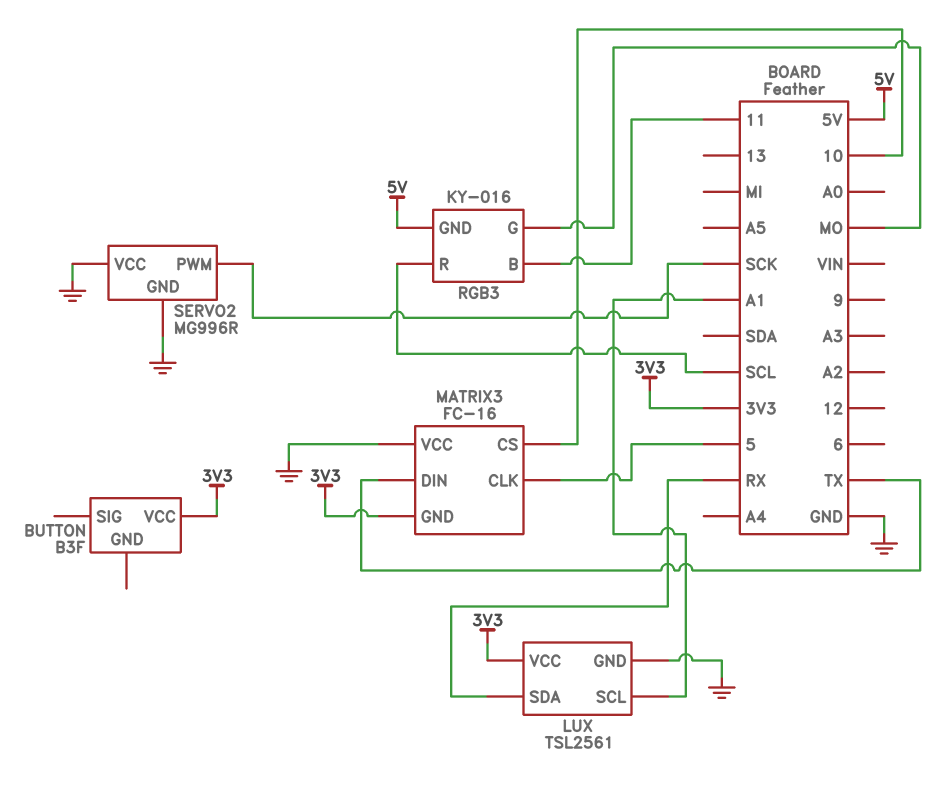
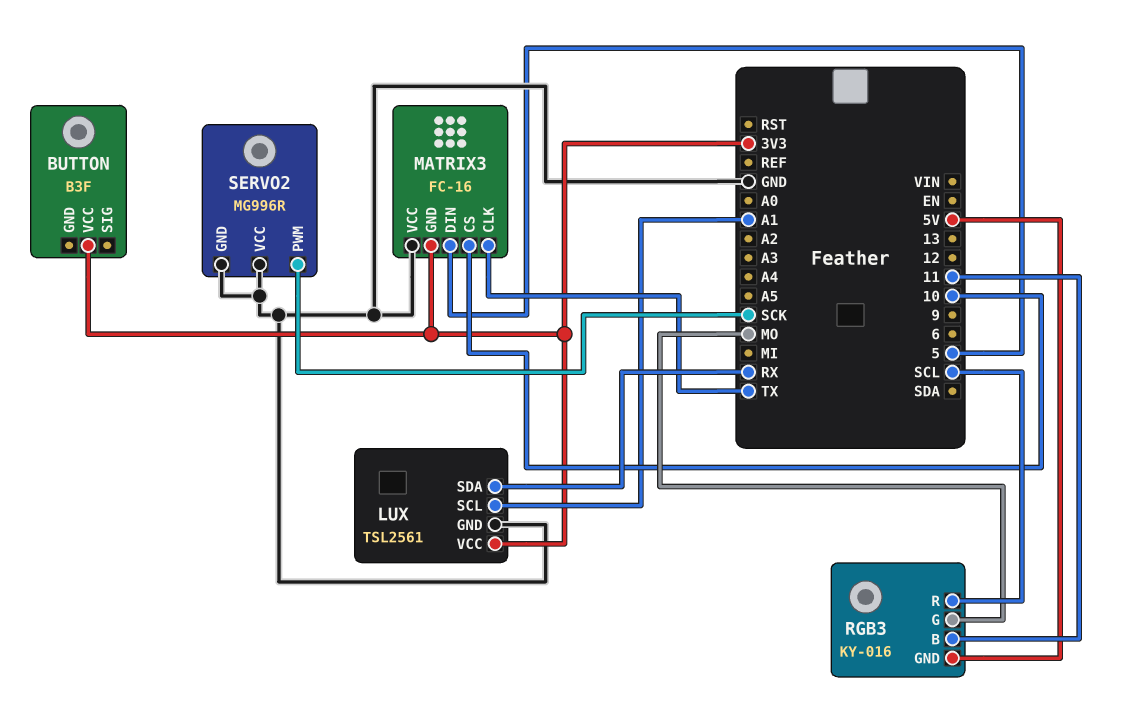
MATRIX3 pin CLK: 5 -> TX
MATRIX3 pin DIN: TX -> 5

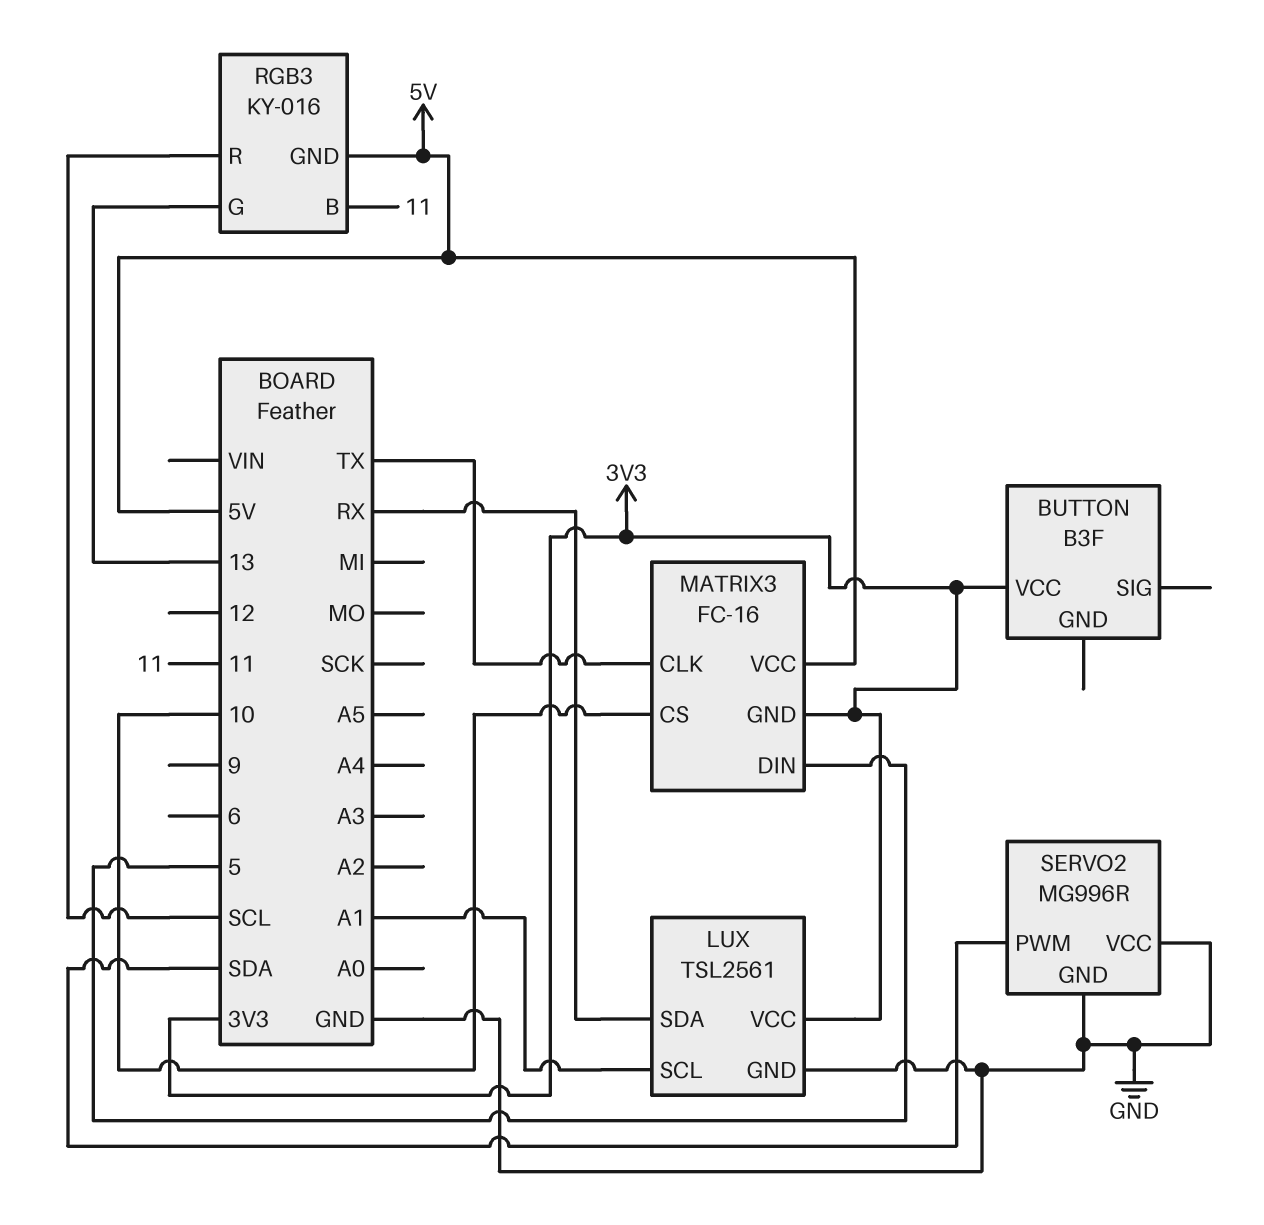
MATRIX3 pin VCC: GND -> 5V
RGB3 pin G: MO -> 13
SERVO2 pin PWM: SCK -> SDA

